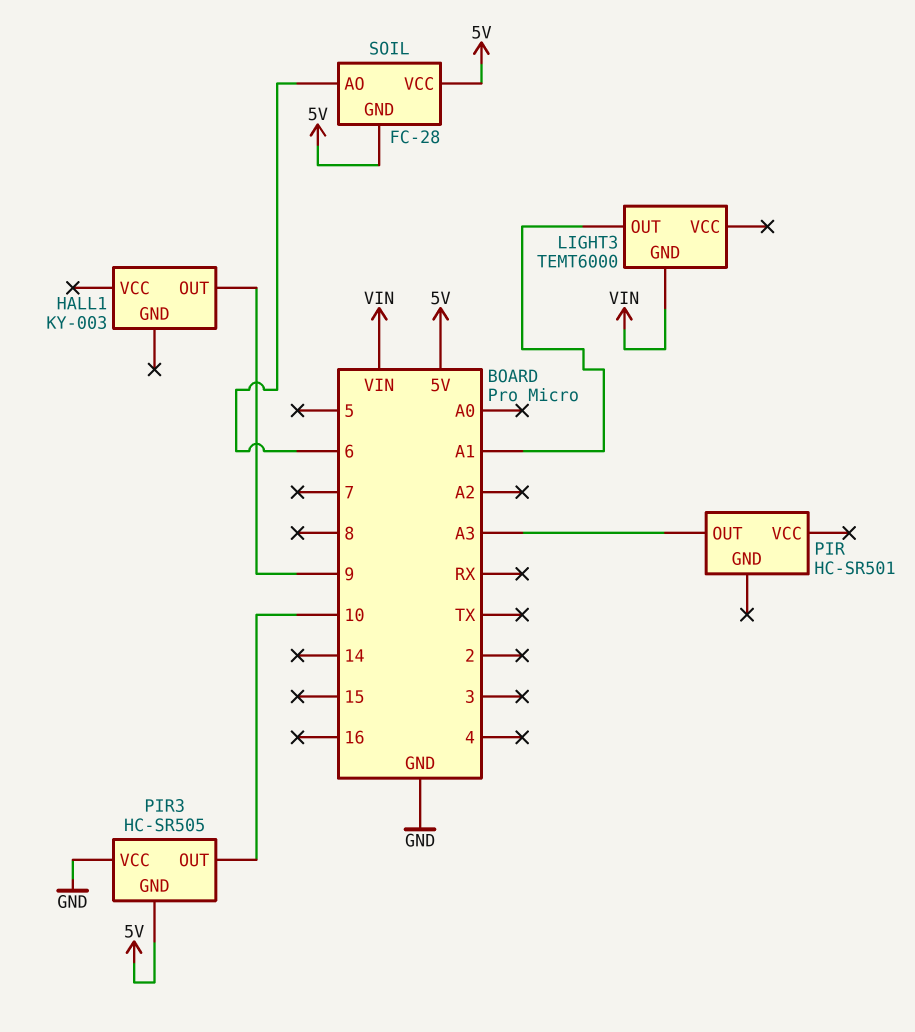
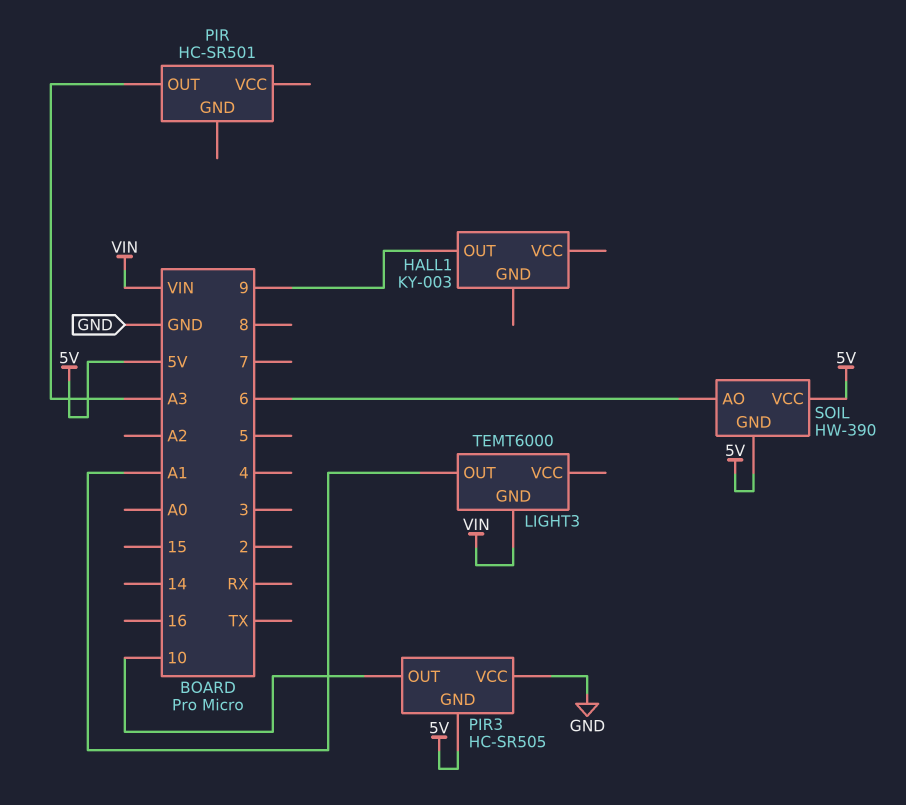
SOIL: FC-28 -> HW-390

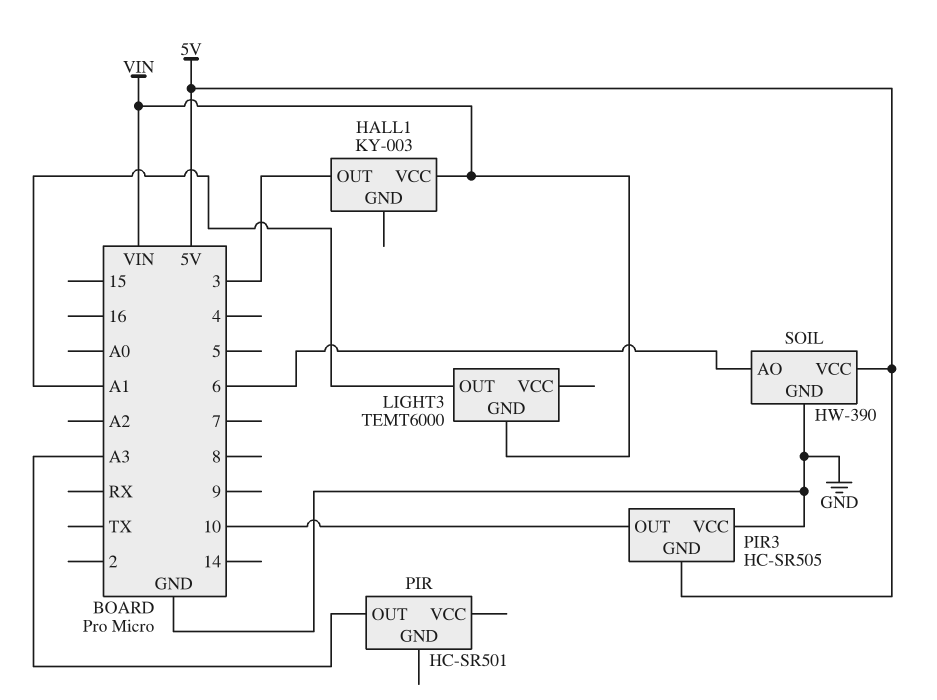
HALL1 pin OUT: 9 -> 3
HALL1 pin VCC: none -> VIN
SOIL pin GND: 5V -> GND

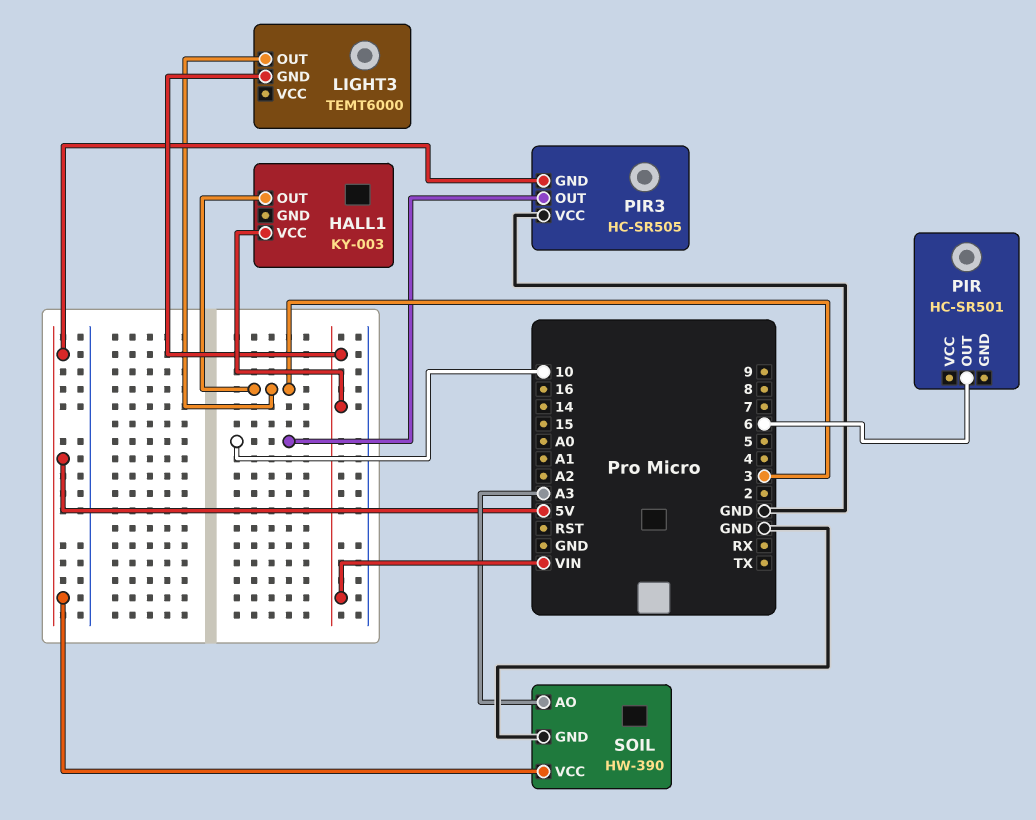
LIGHT3 pin OUT: A1 -> 3
PIR pin OUT: A3 -> 6
SOIL pin AO: 6 -> A3

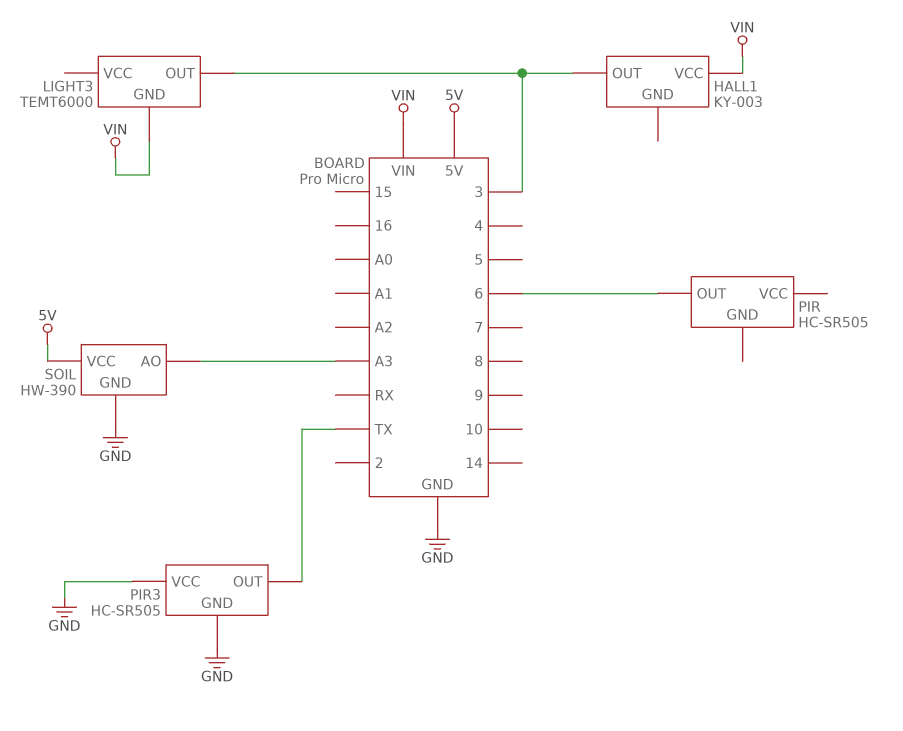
PIR: HC-SR501 -> HC-SR505
PIR3 pin GND: 5V -> GND
PIR3 pin OUT: 10 -> TX

